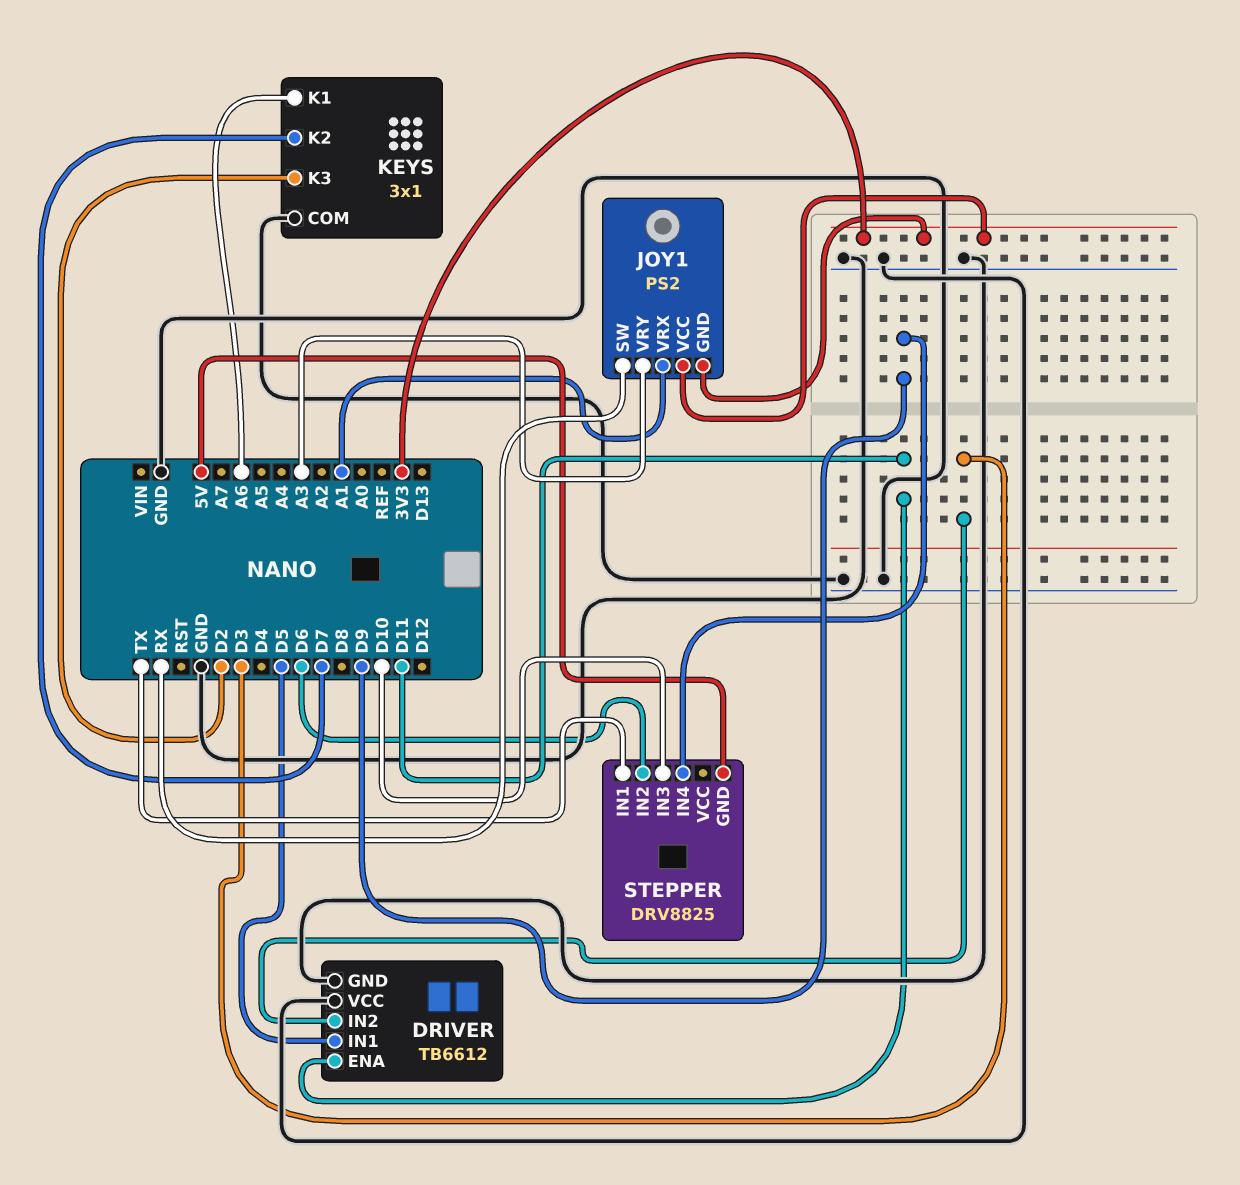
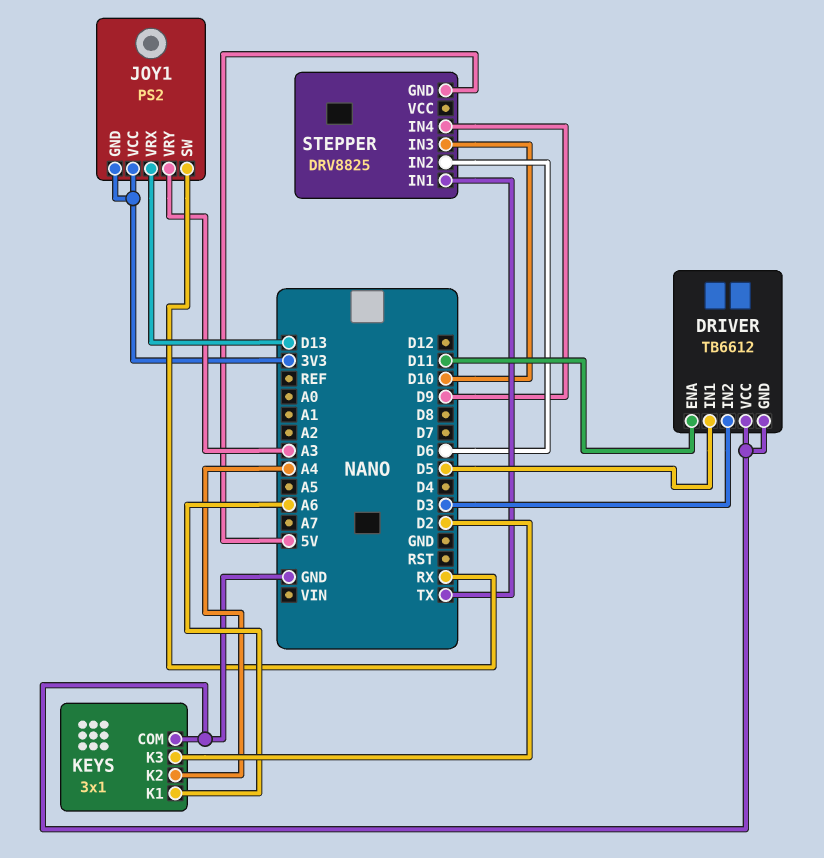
JOY1 pin VRX: A1 -> D13
KEYS pin K2: D7 -> A4

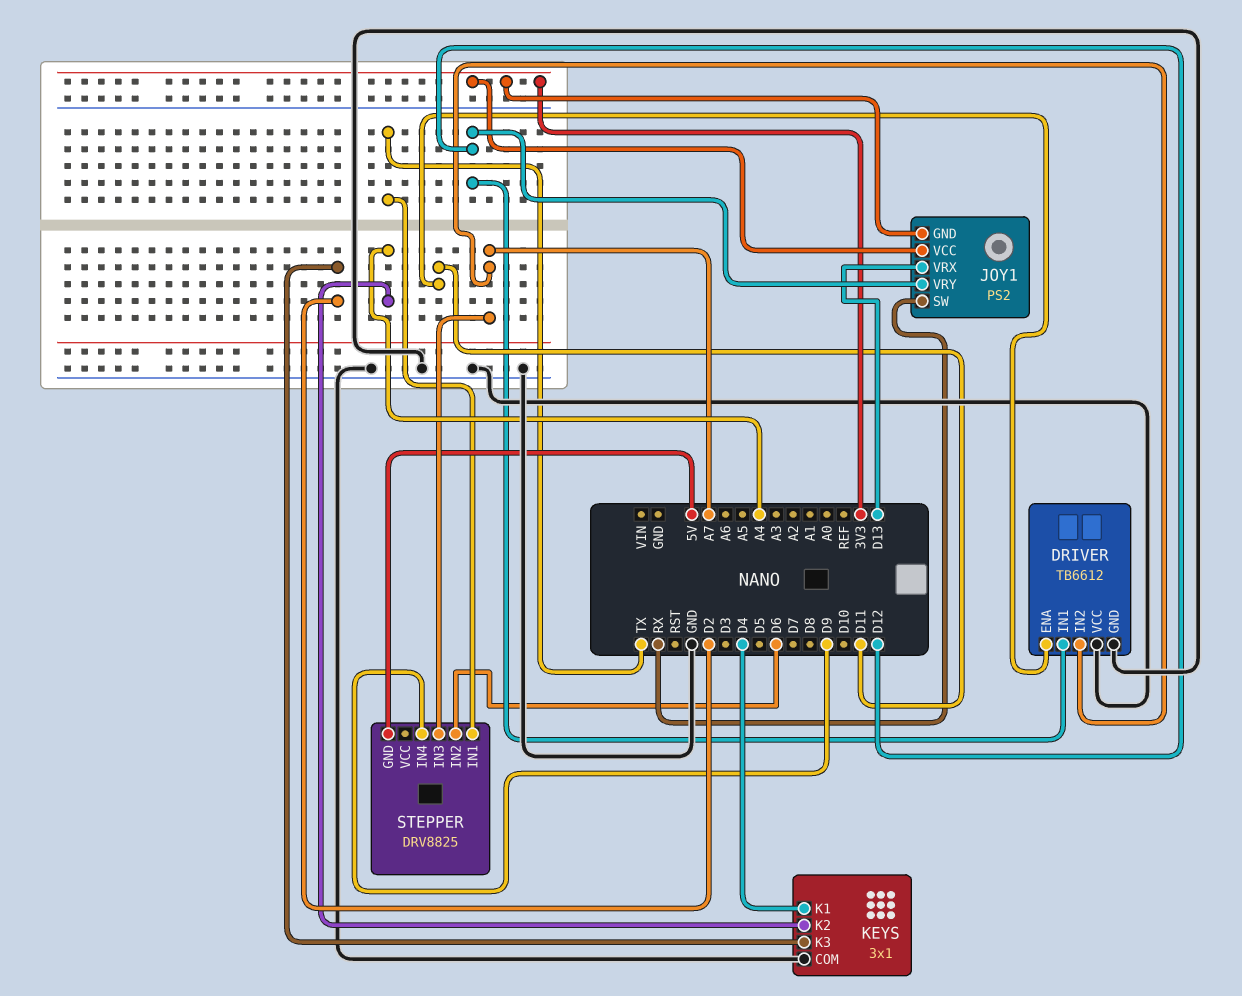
DRIVER pin IN1: D5 -> D12
DRIVER pin IN2: D3 -> A7
JOY1 pin VRY: A3 -> D12
KEYS pin K1: A6 -> D4
STEPPER pin IN3: D10 -> A7

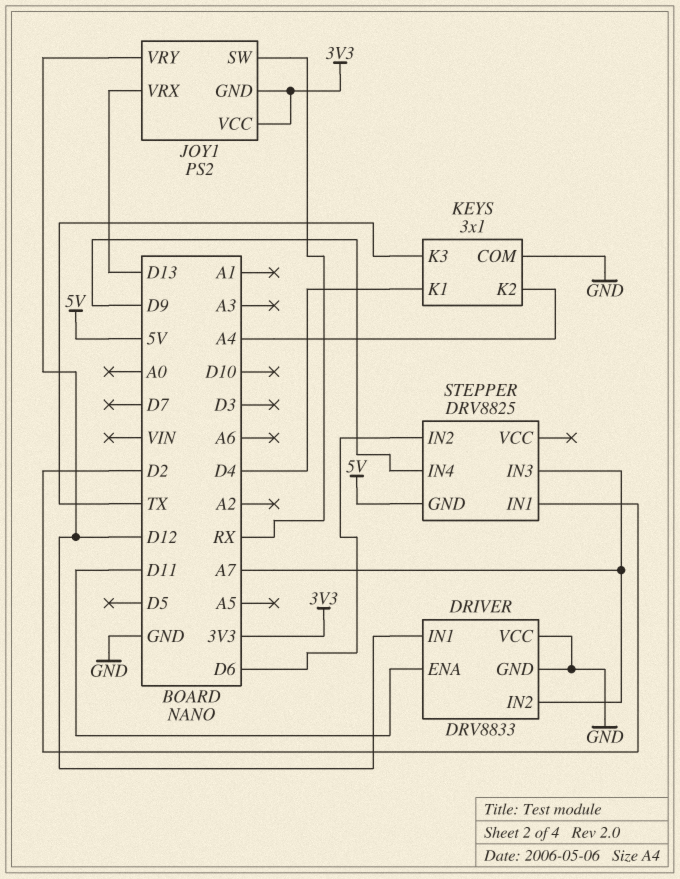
DRIVER: TB6612 -> DRV8833
KEYS pin K3: D2 -> TX
STEPPER pin IN1: TX -> D2

